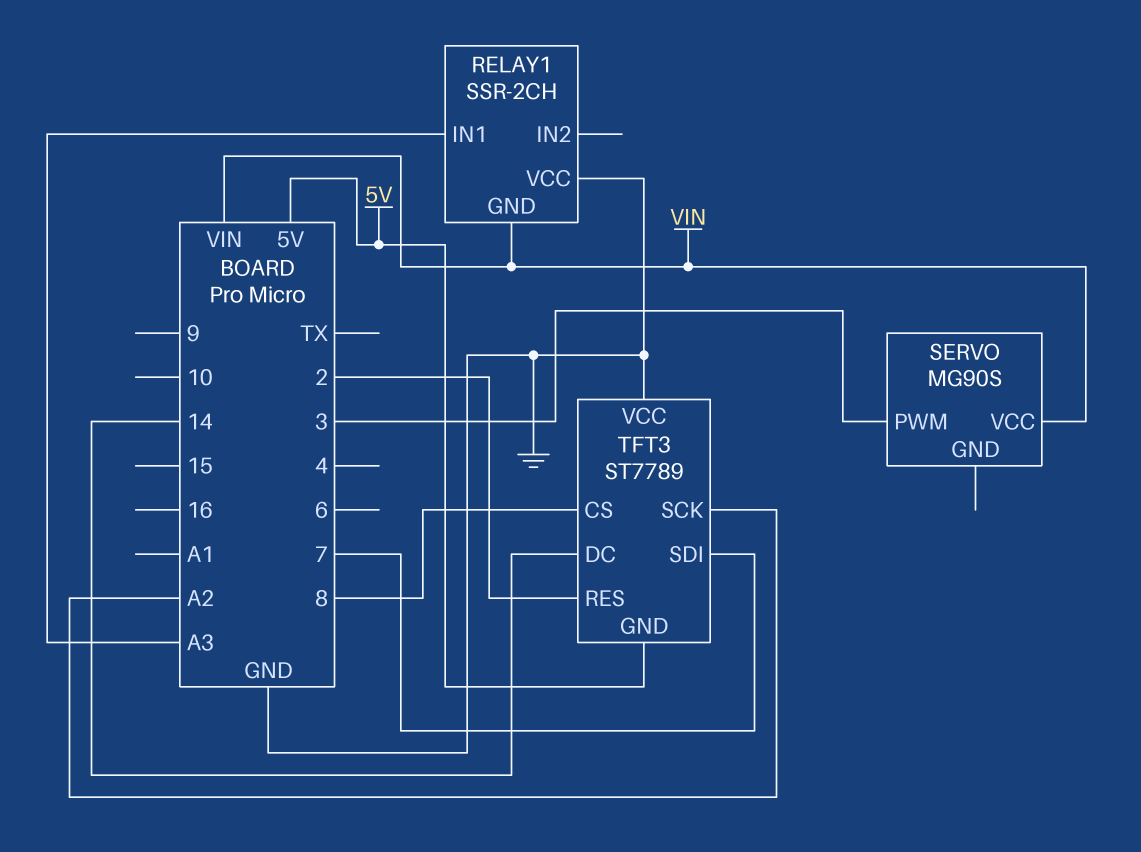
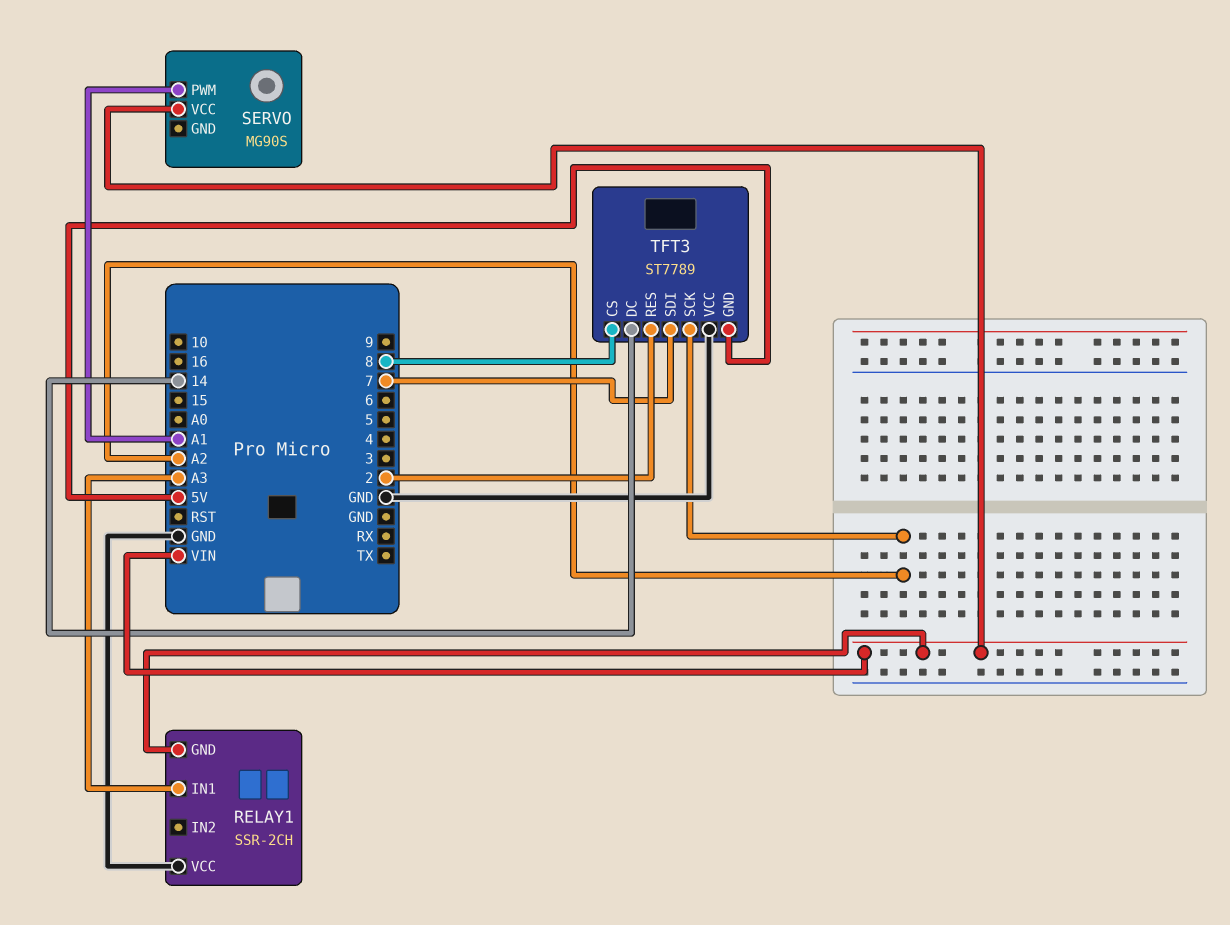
SERVO pin PWM: 3 -> A1

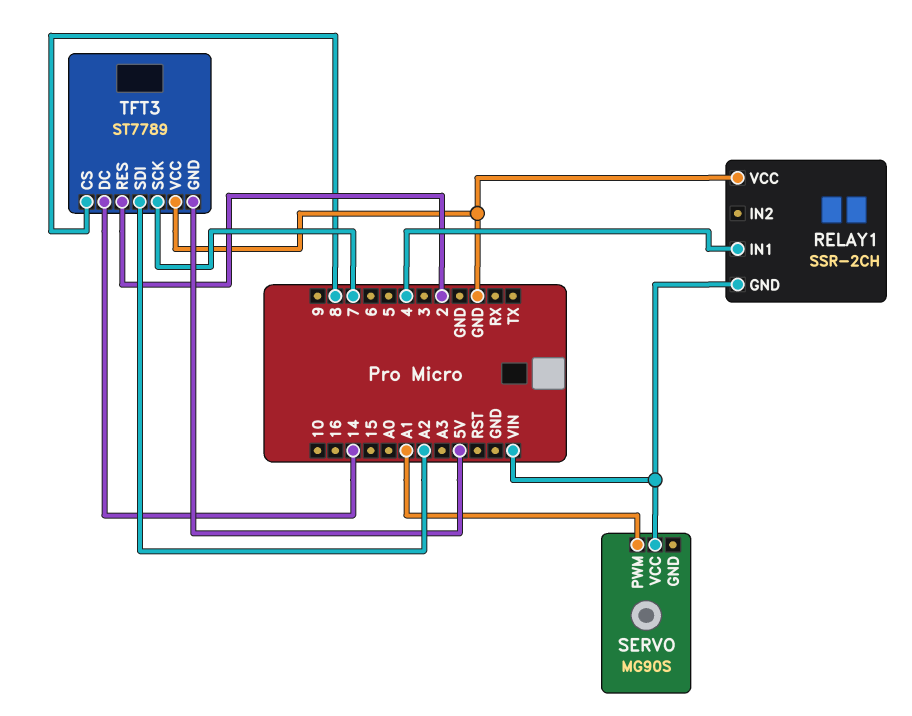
RELAY1 pin IN1: A3 -> 4
TFT3 pin SCK: A2 -> 7
TFT3 pin SDI: 7 -> A2

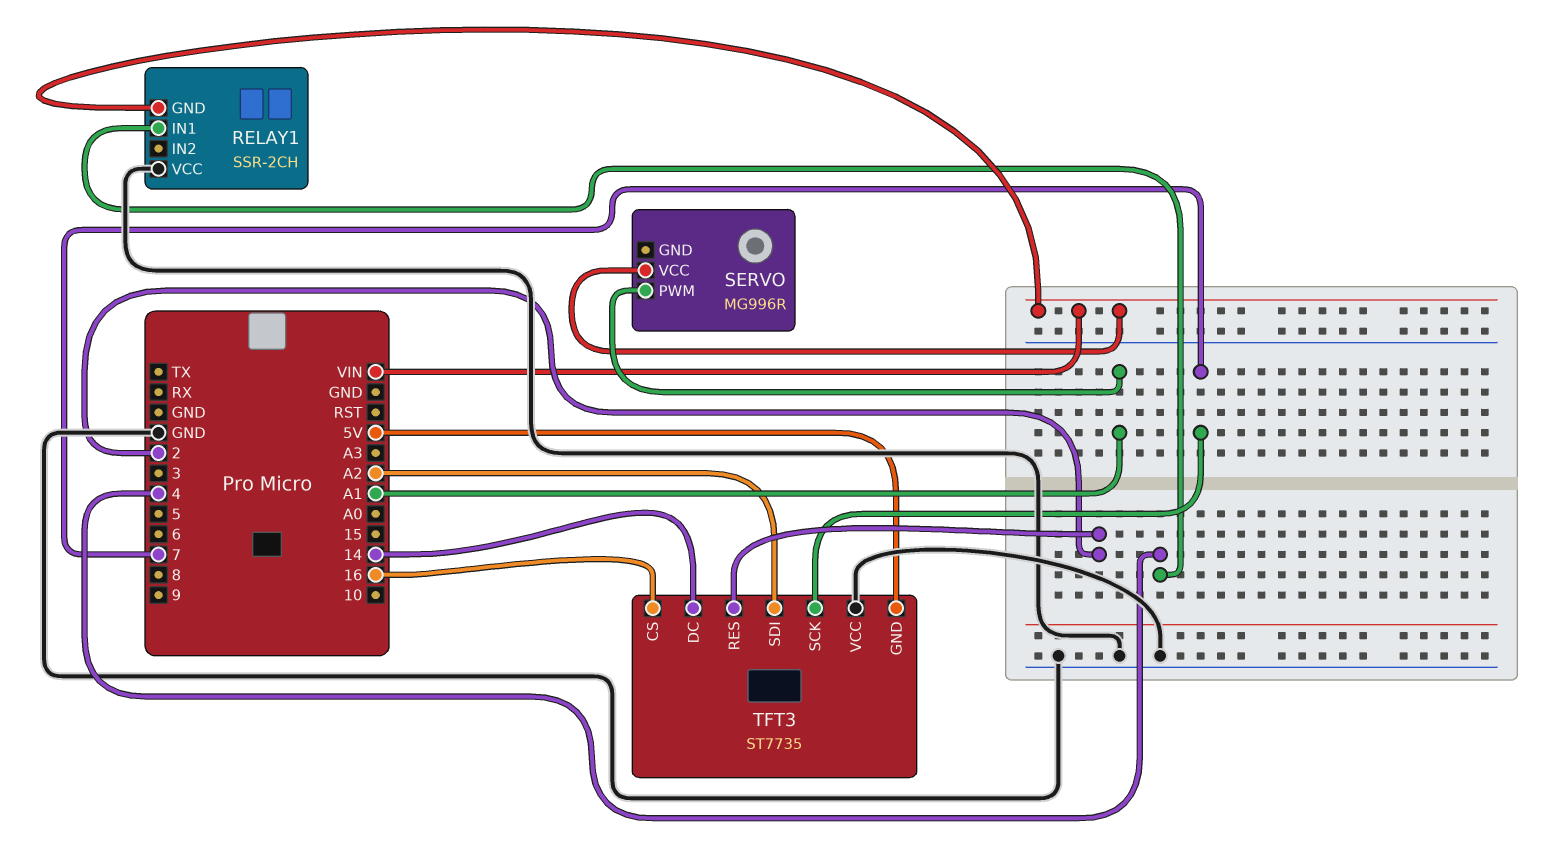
SERVO: MG90S -> MG996R
TFT3: ST7789 -> ST7735
TFT3 pin CS: 8 -> 16

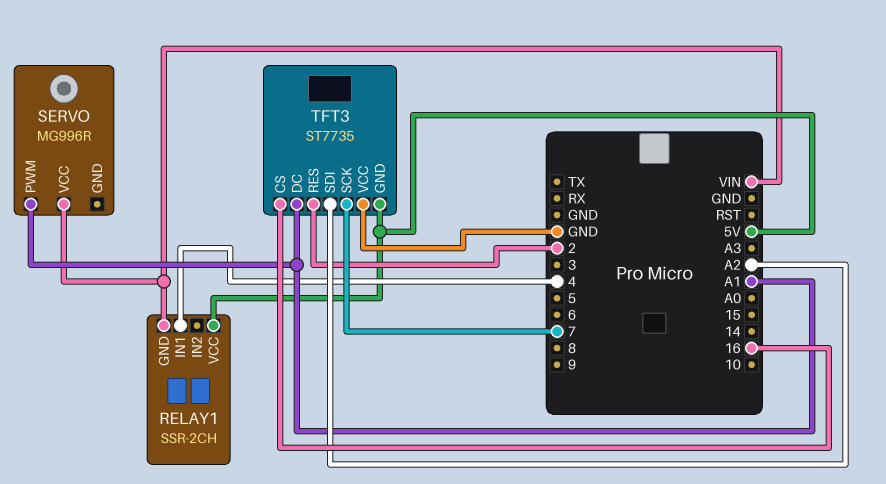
RELAY1 pin VCC: GND -> 5V
TFT3 pin DC: 14 -> A1

